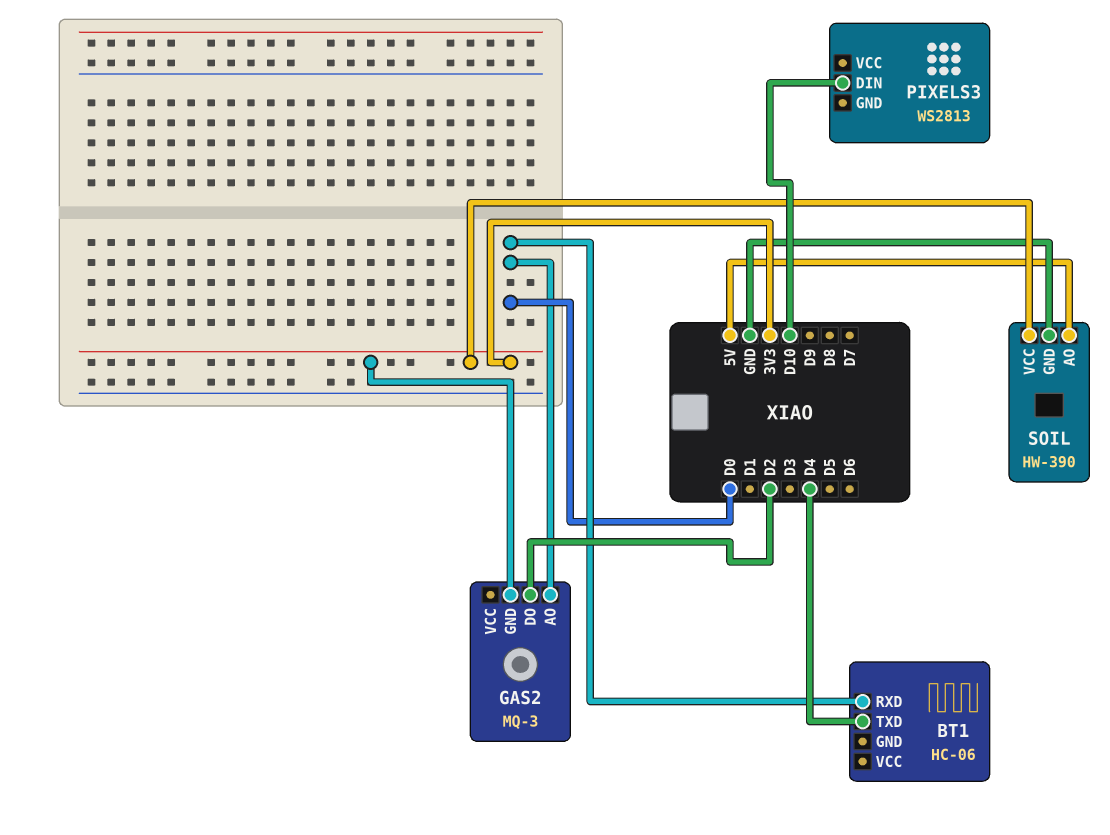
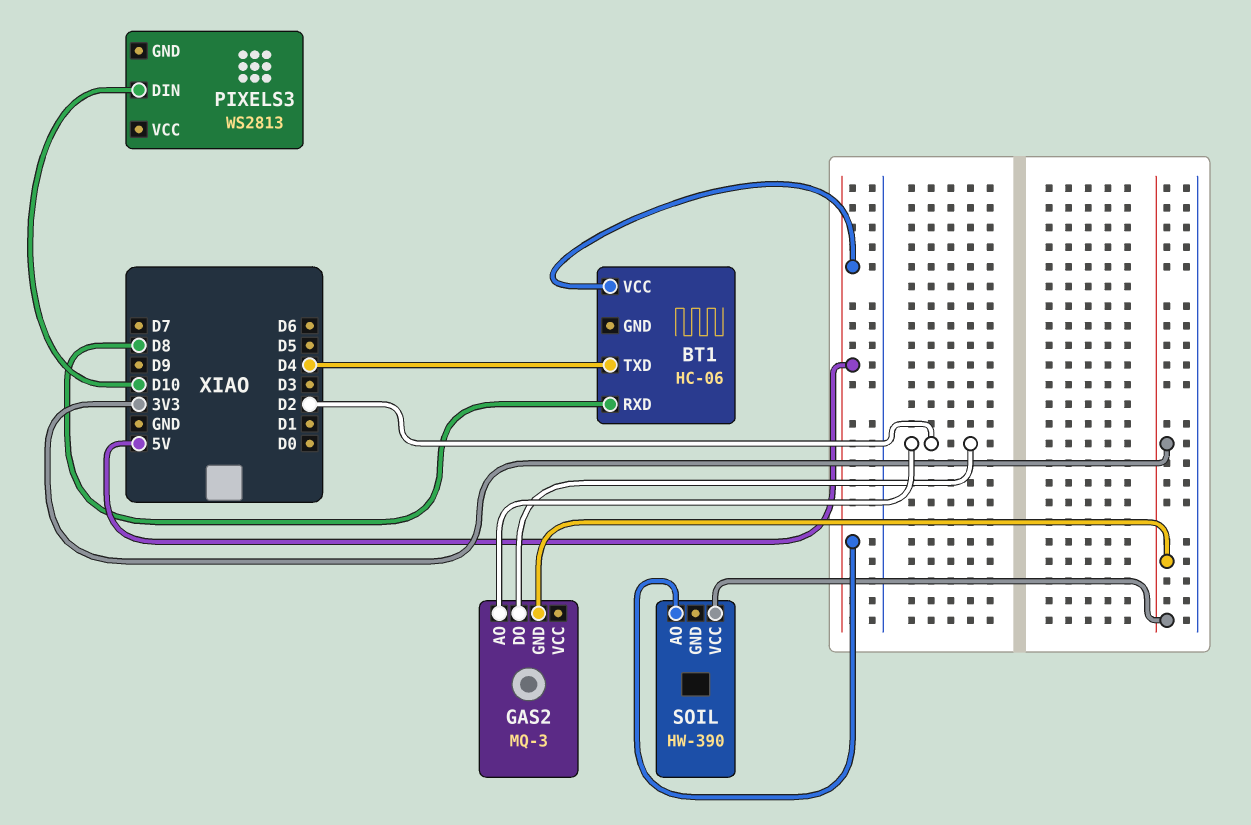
BT1 pin RXD: D0 -> D8
BT1 pin VCC: none -> 5V
GAS2 pin AO: D0 -> D2
SOIL pin GND: GND -> none

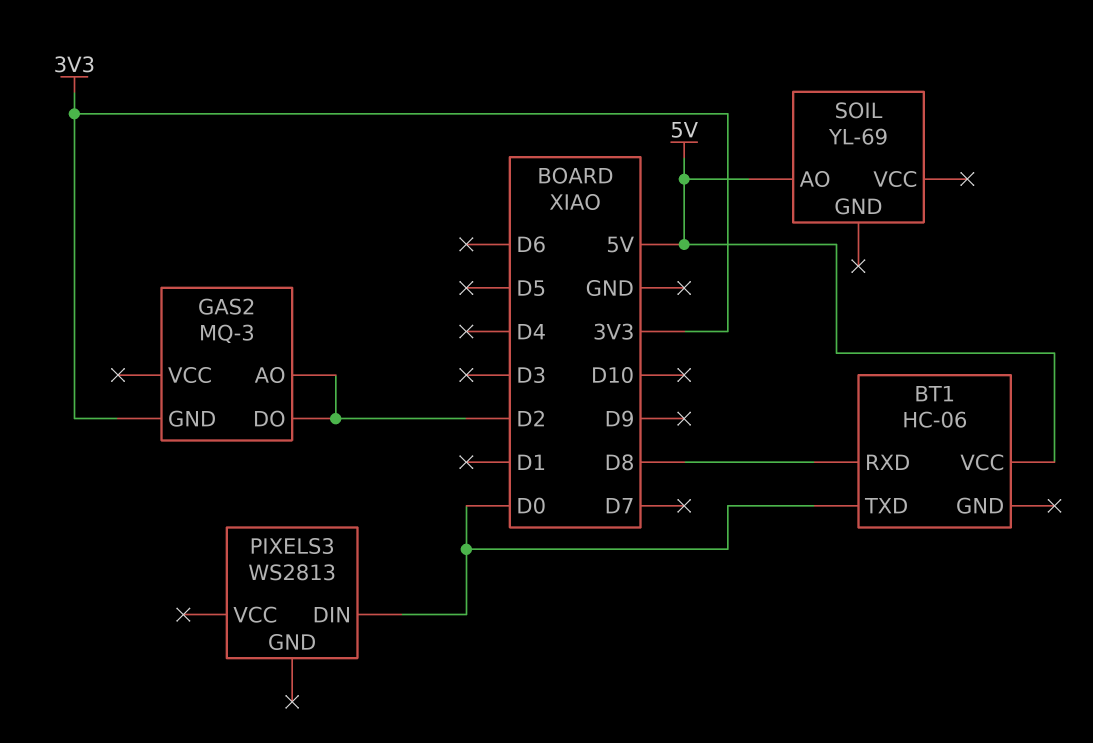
BT1 pin TXD: D4 -> D0
PIXELS3 pin DIN: D10 -> D0
SOIL: HW-390 -> YL-69
SOIL pin VCC: 3V3 -> none

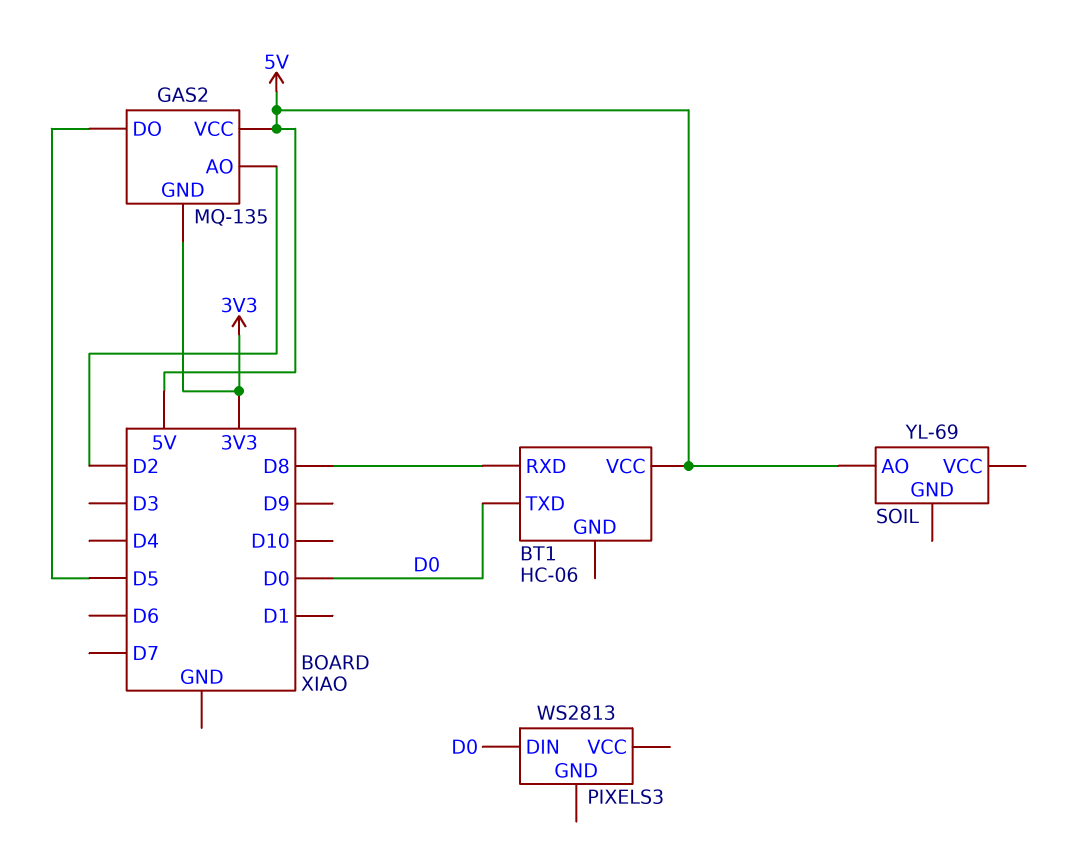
GAS2: MQ-3 -> MQ-135
GAS2 pin DO: D2 -> D5
GAS2 pin VCC: none -> 5V

